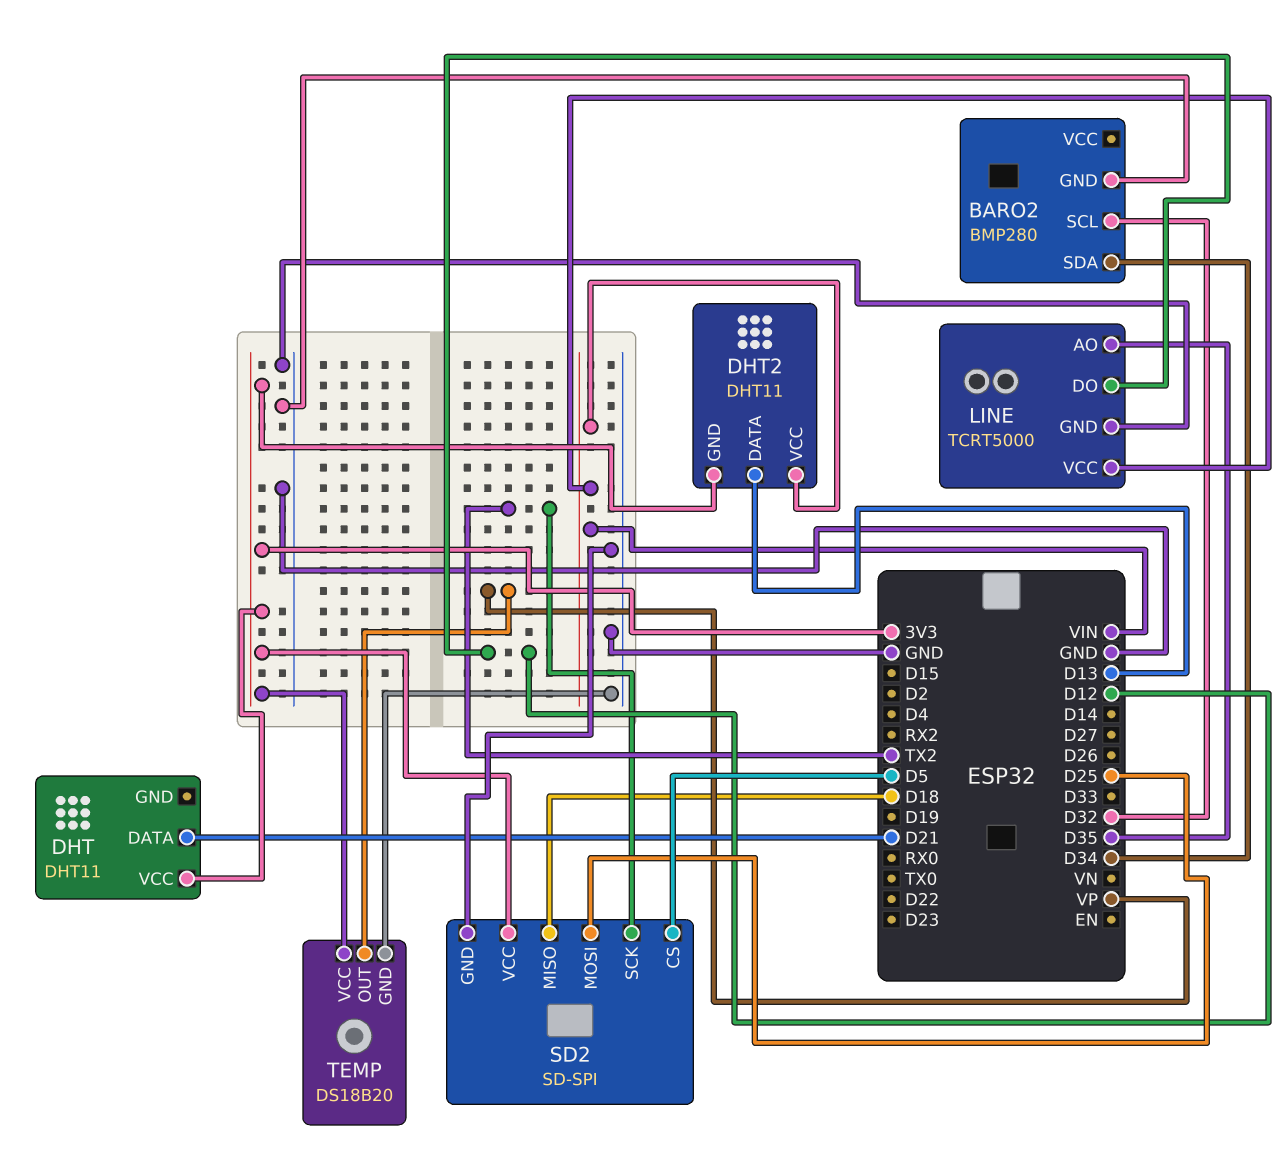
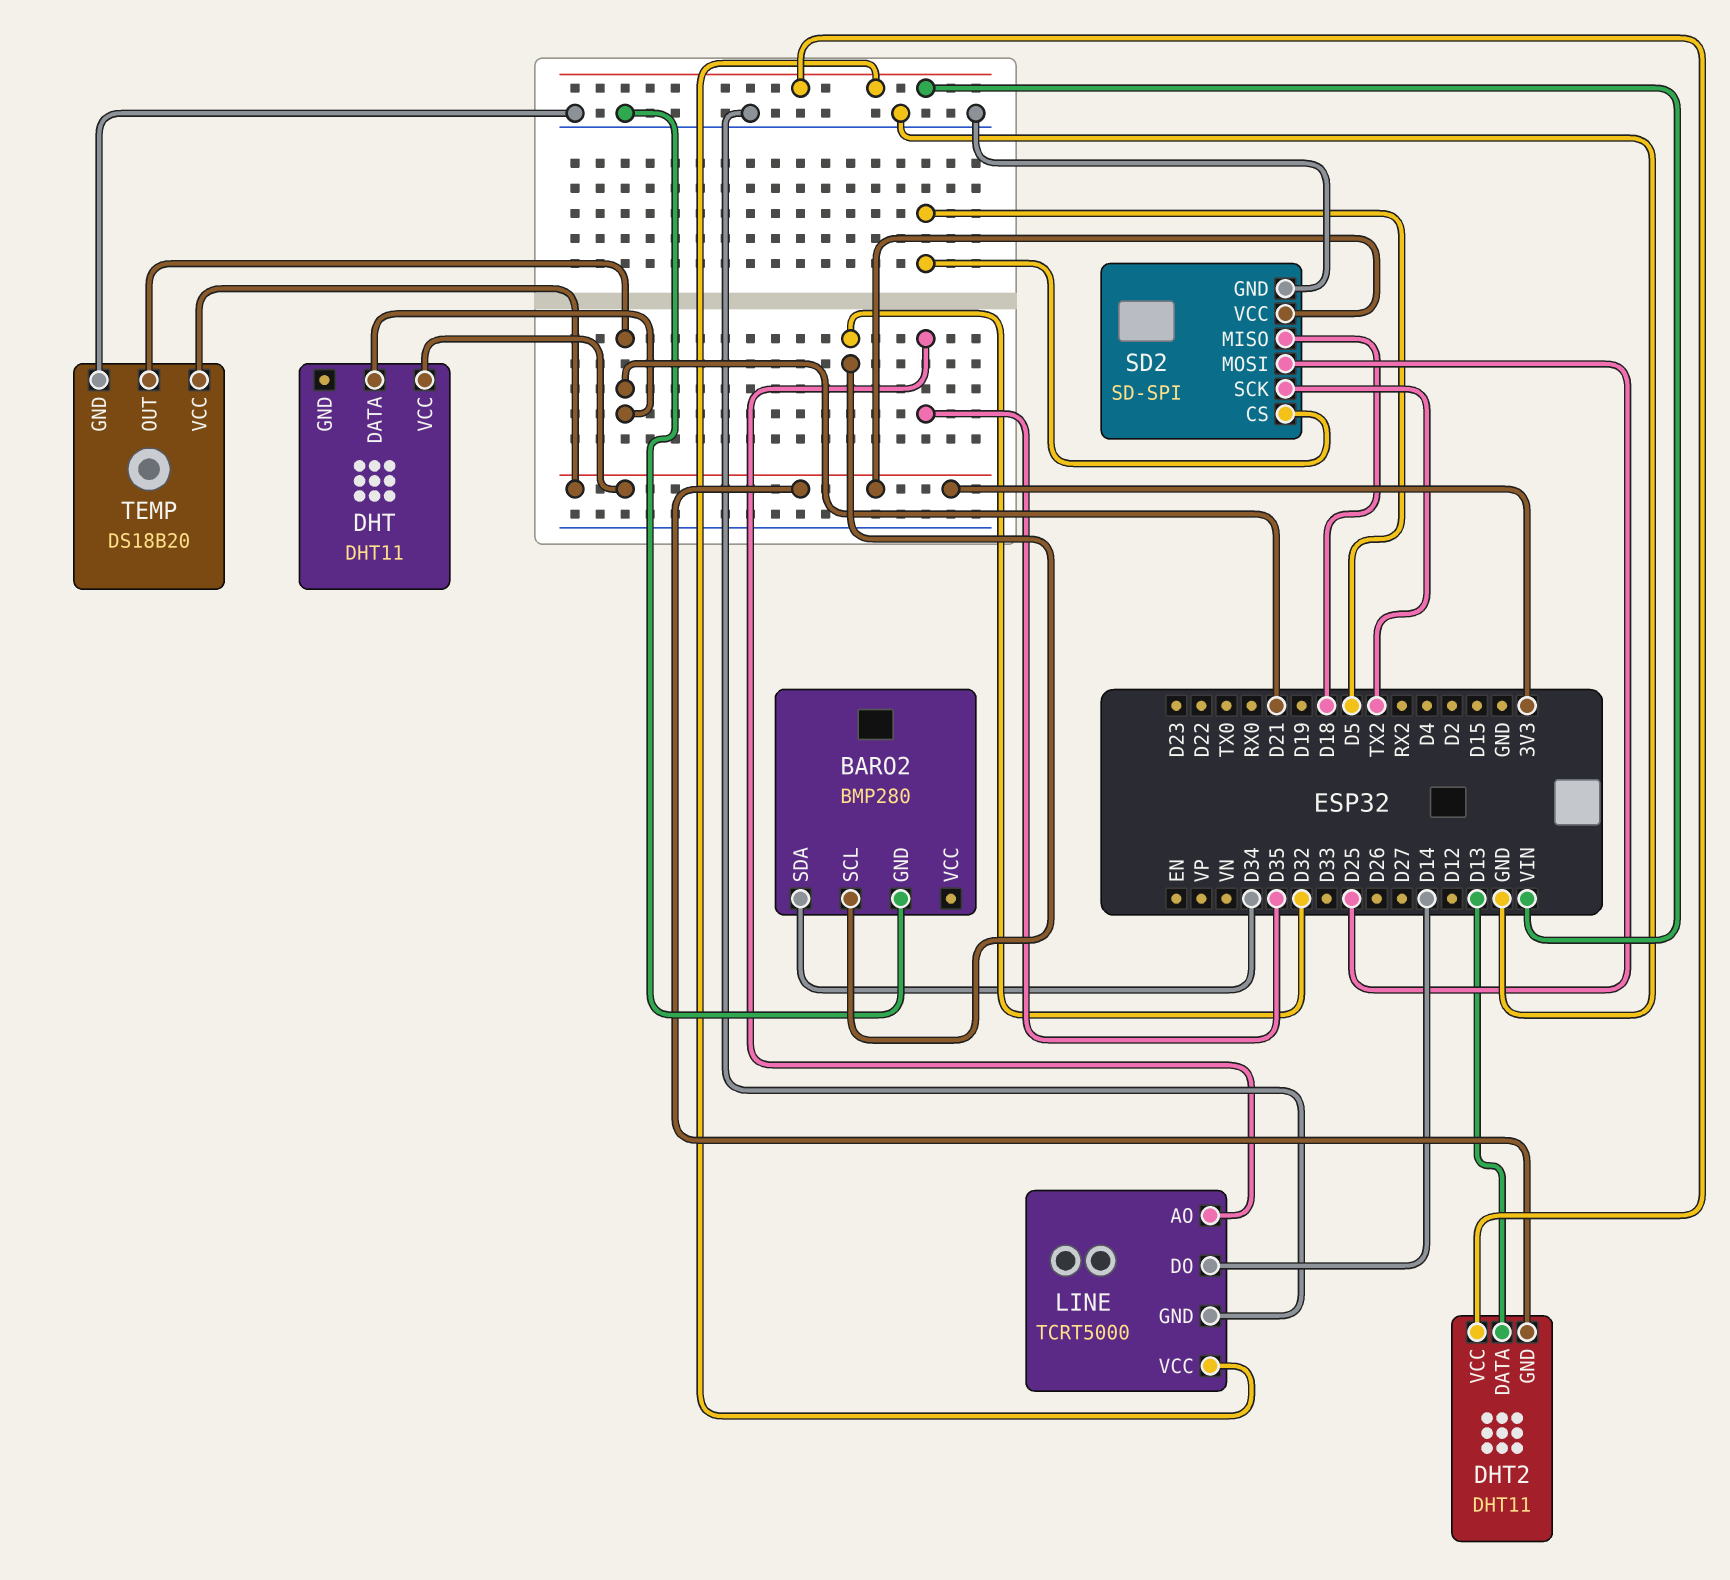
LINE pin DO: D12 -> D14
TEMP pin OUT: VP -> D21

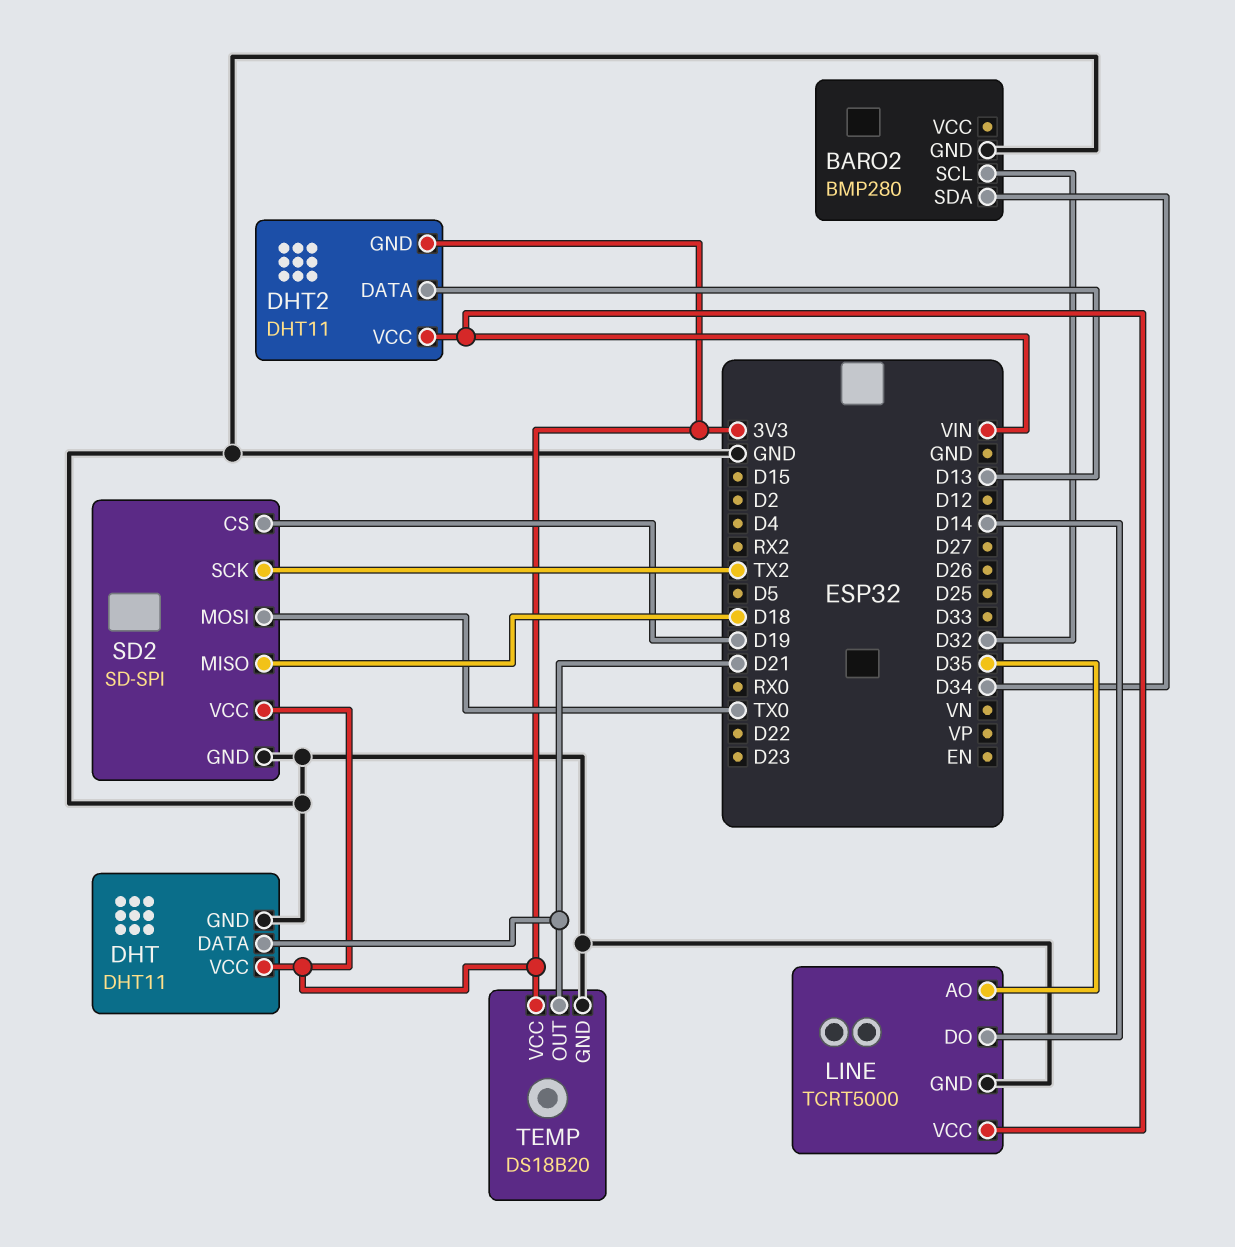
DHT pin GND: none -> GND
SD2 pin CS: D5 -> D19
SD2 pin MOSI: D25 -> TX0

